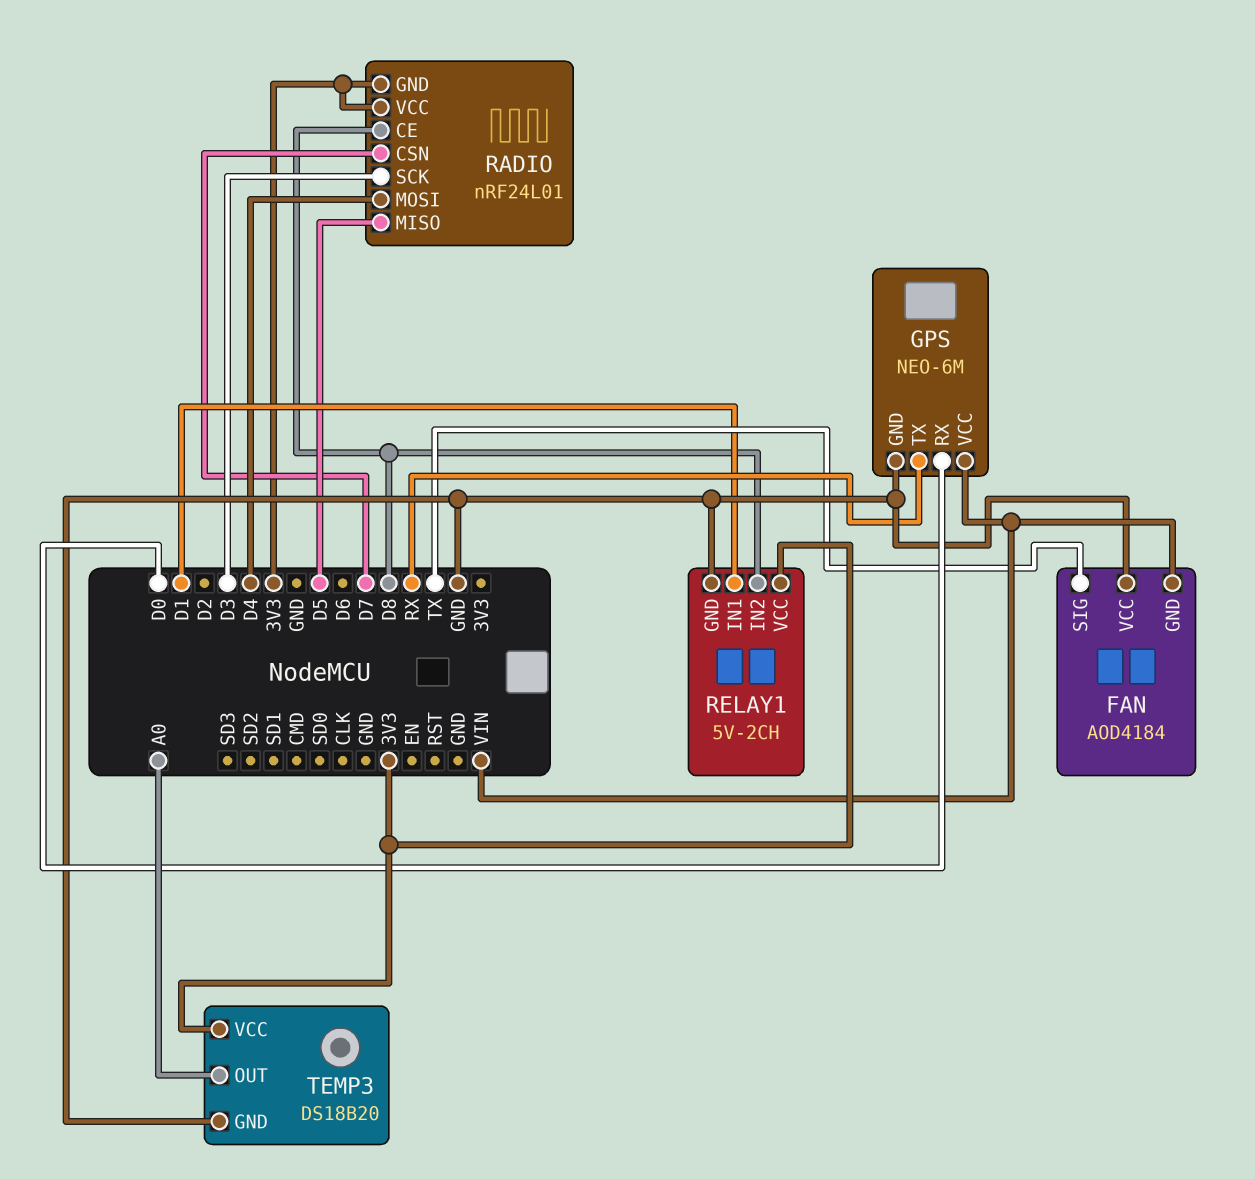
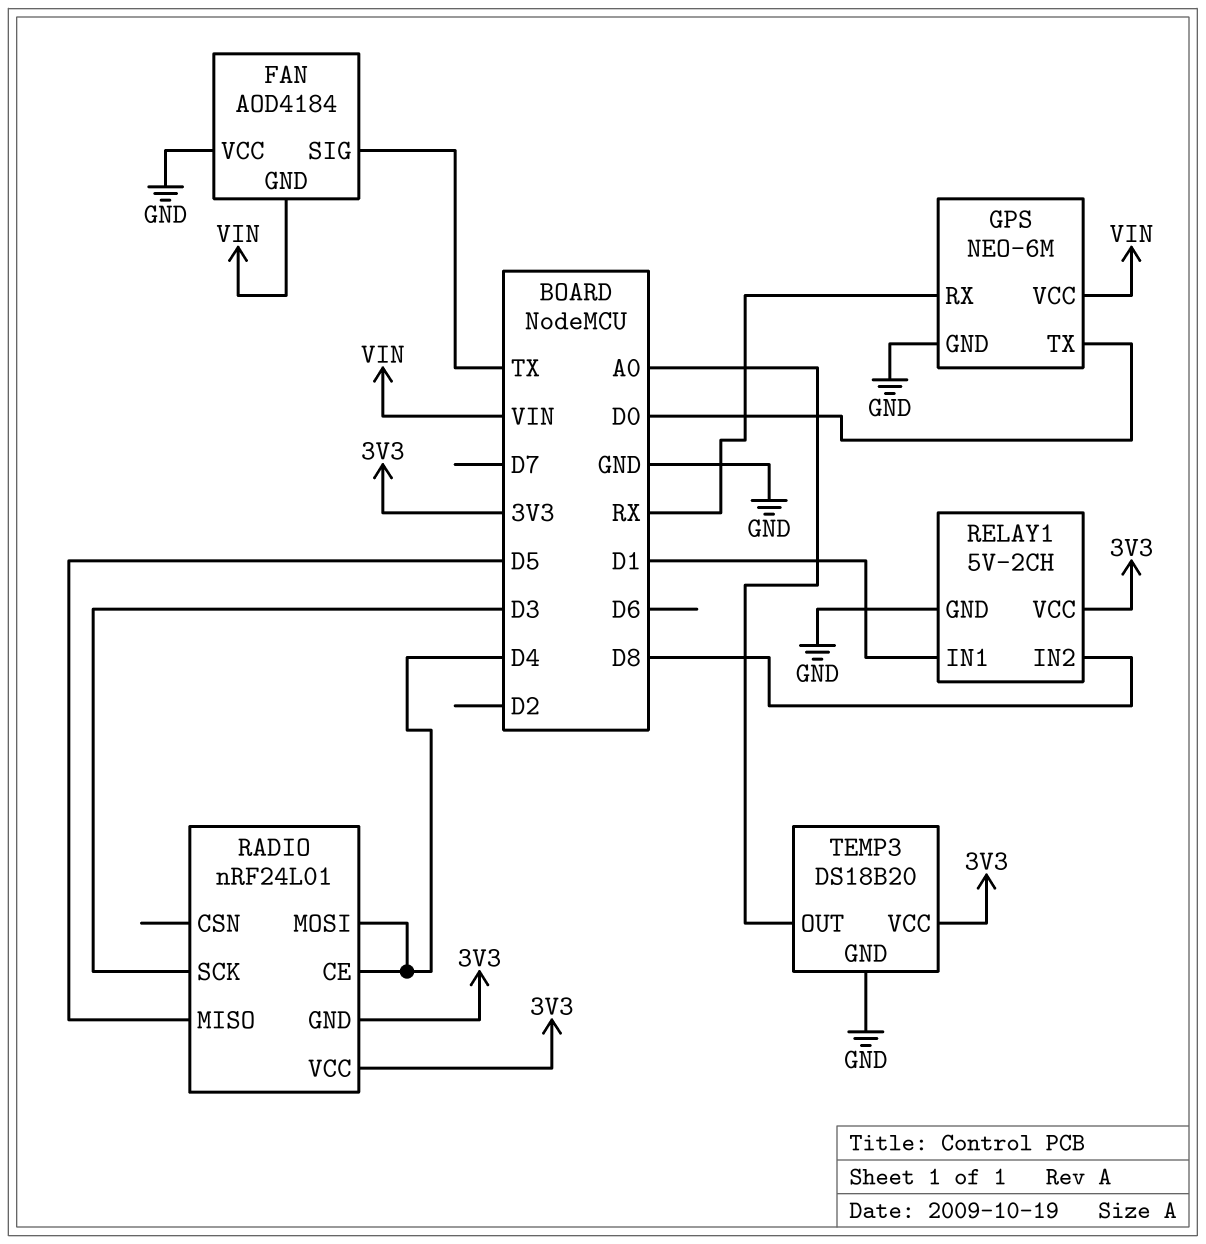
GPS pin RX: D0 -> RX
GPS pin TX: RX -> D0
RADIO pin CE: D8 -> D4
RADIO pin CSN: D7 -> none

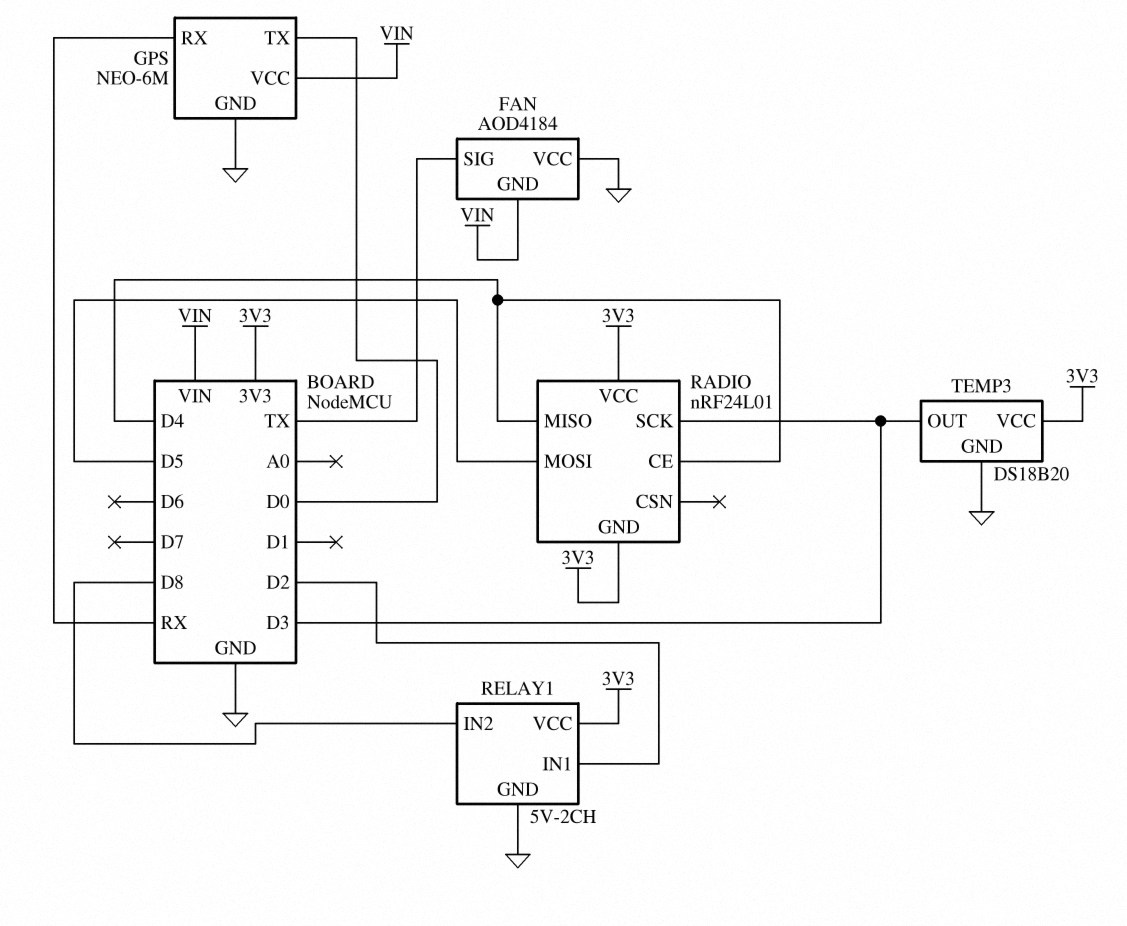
RADIO pin MISO: D5 -> D4
RADIO pin MOSI: D4 -> D5
RELAY1 pin IN1: D1 -> D2
TEMP3 pin OUT: A0 -> D3

